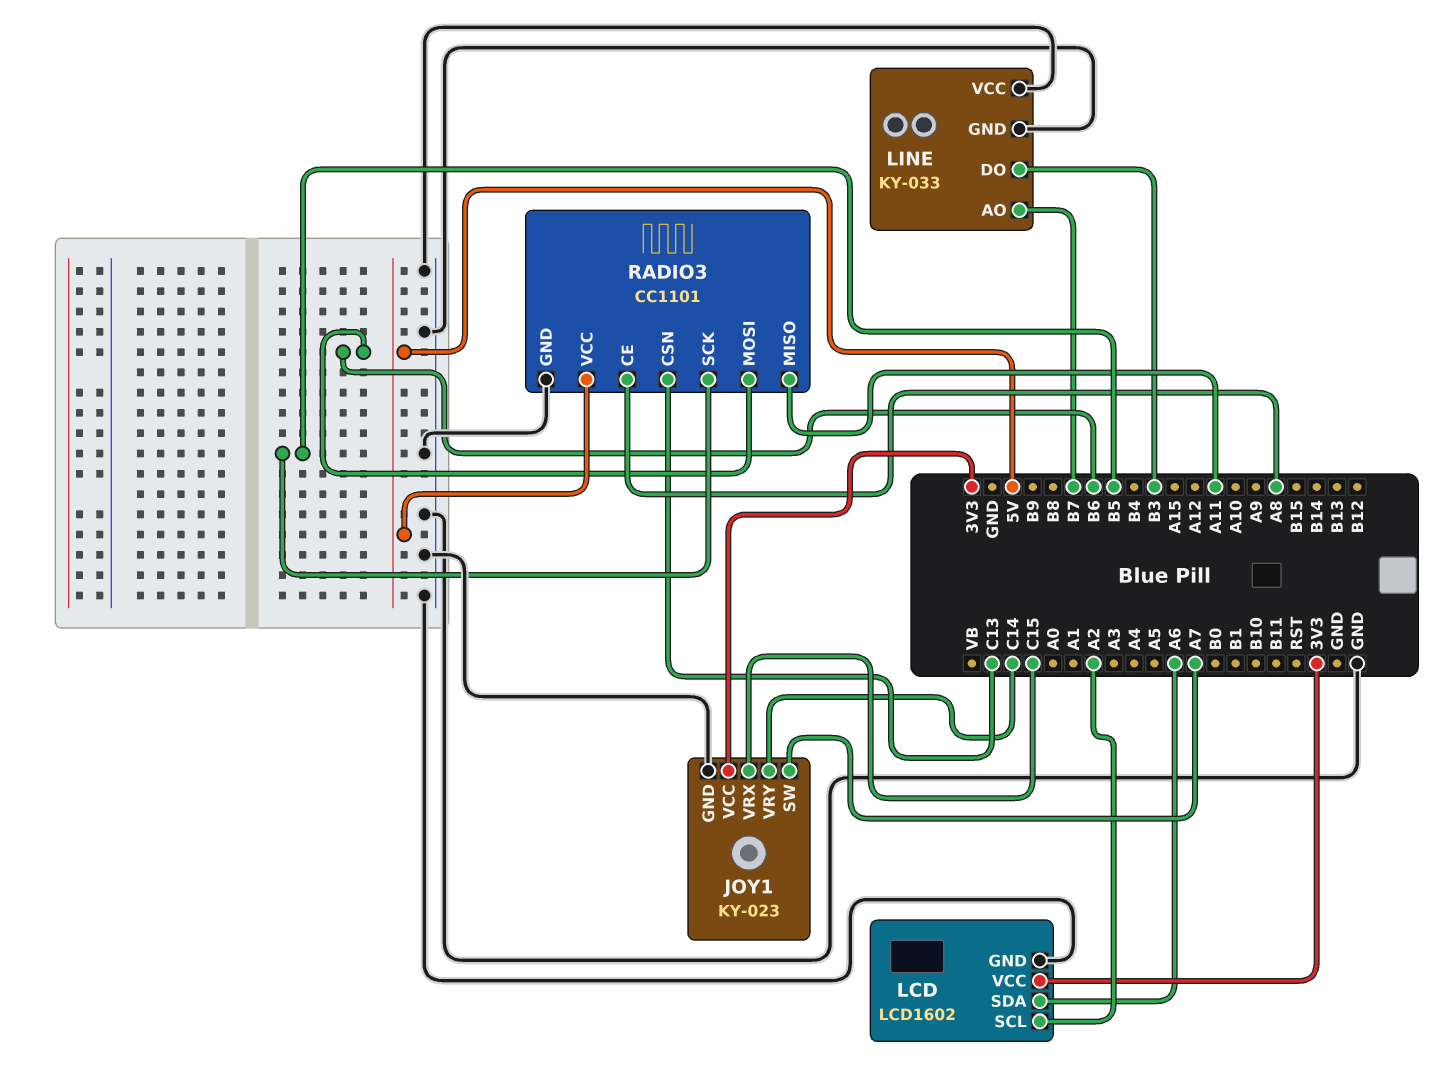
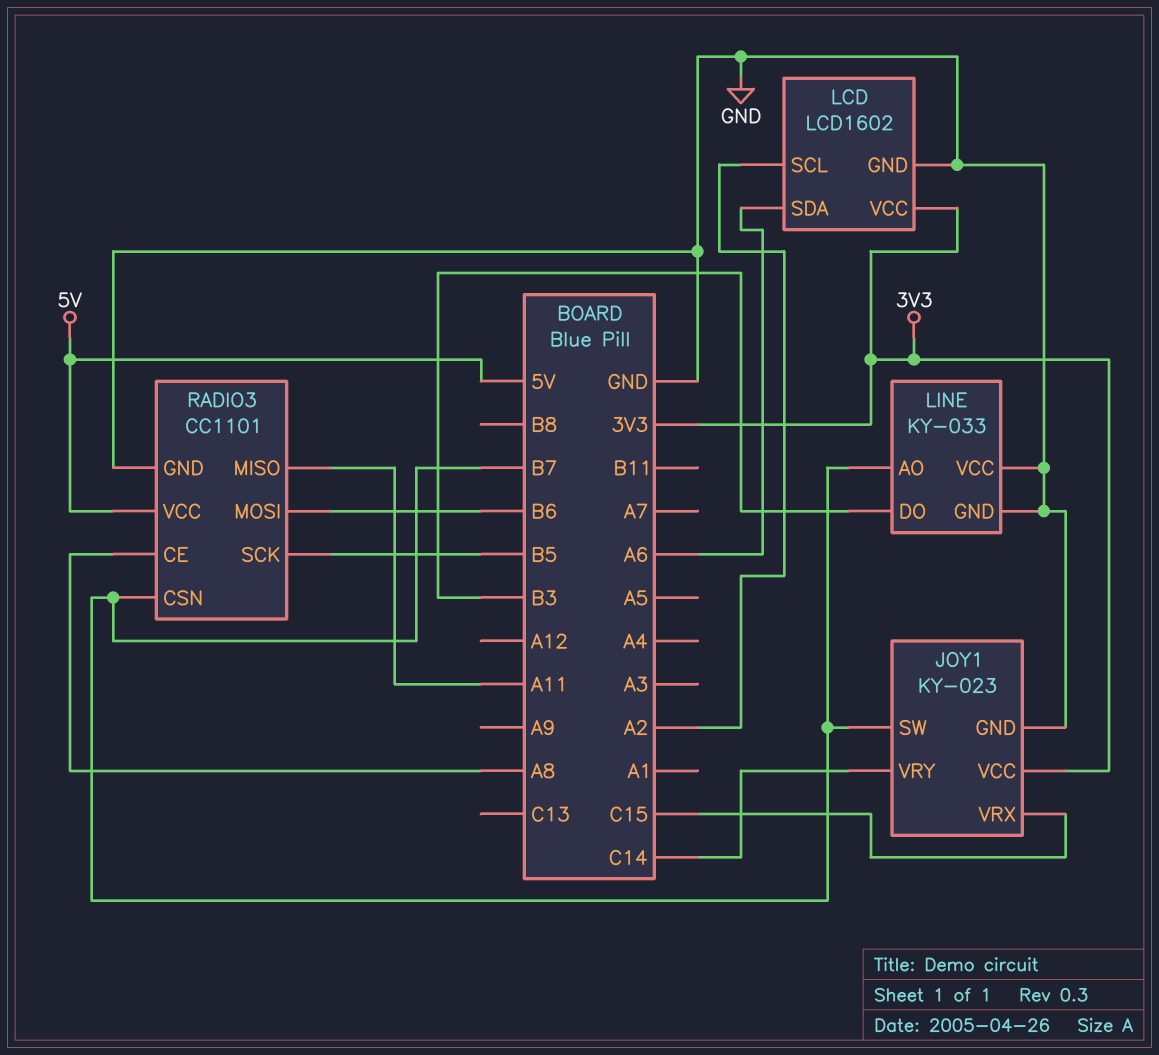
JOY1 pin SW: A7 -> B7
RADIO3 pin CSN: C13 -> B7

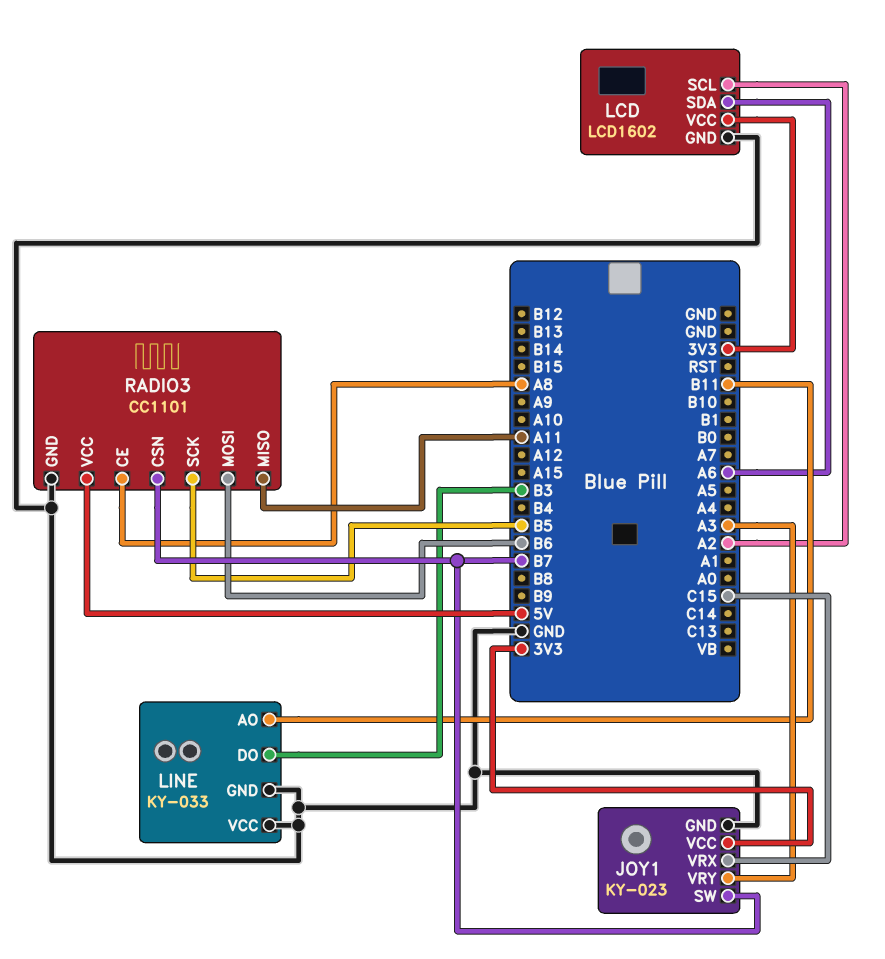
JOY1 pin VRY: C14 -> A3
LINE pin AO: B7 -> B11

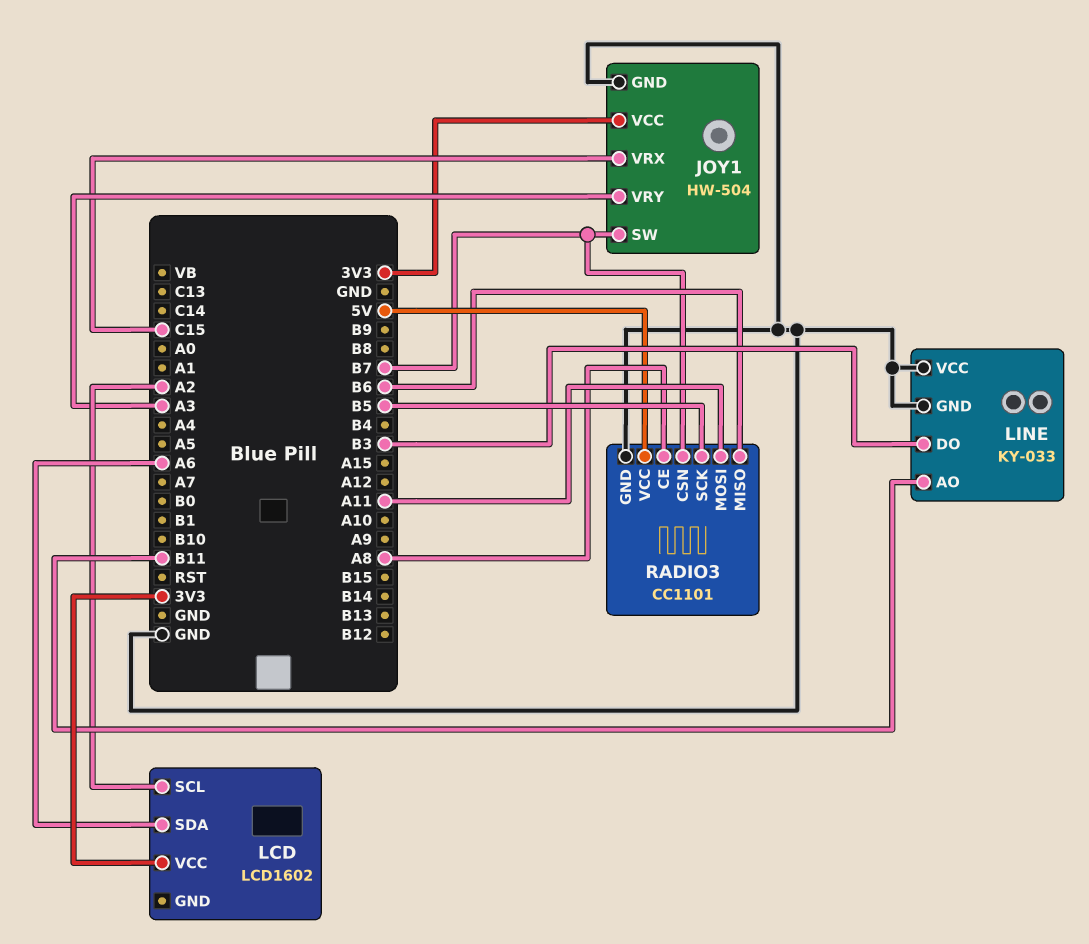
JOY1: KY-023 -> HW-504
LCD pin GND: GND -> none
RADIO3 pin MISO: A11 -> B6
RADIO3 pin MOSI: B6 -> A11

